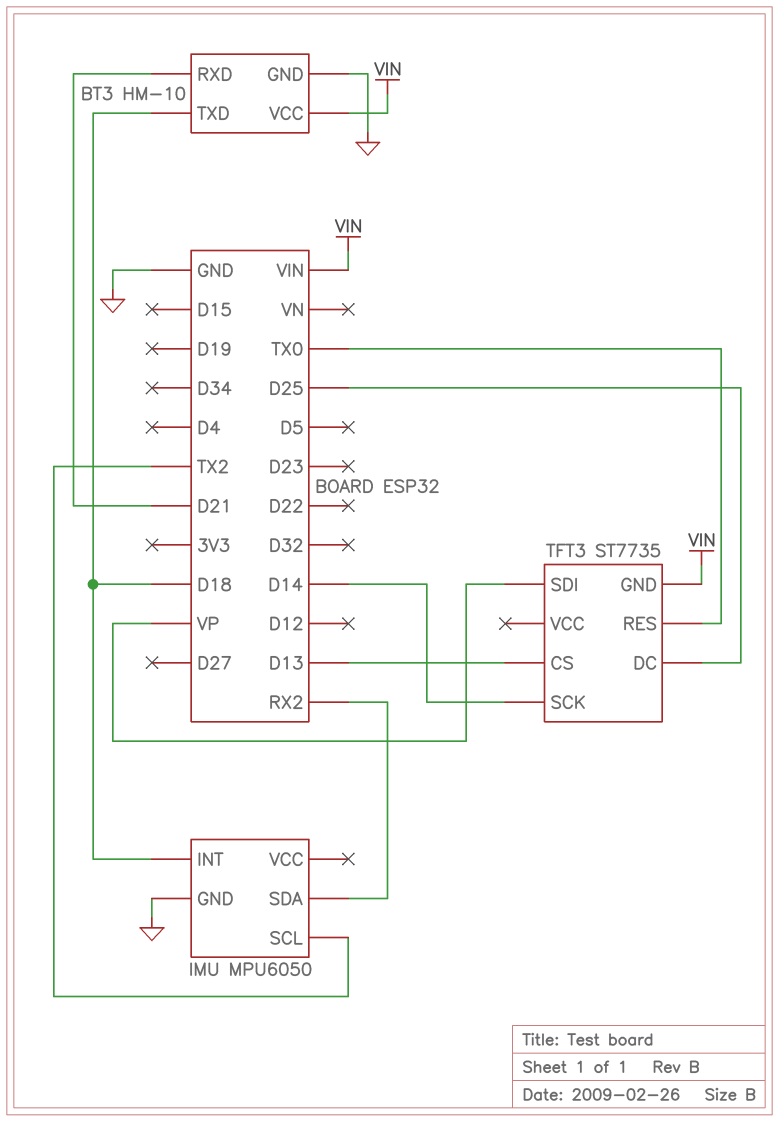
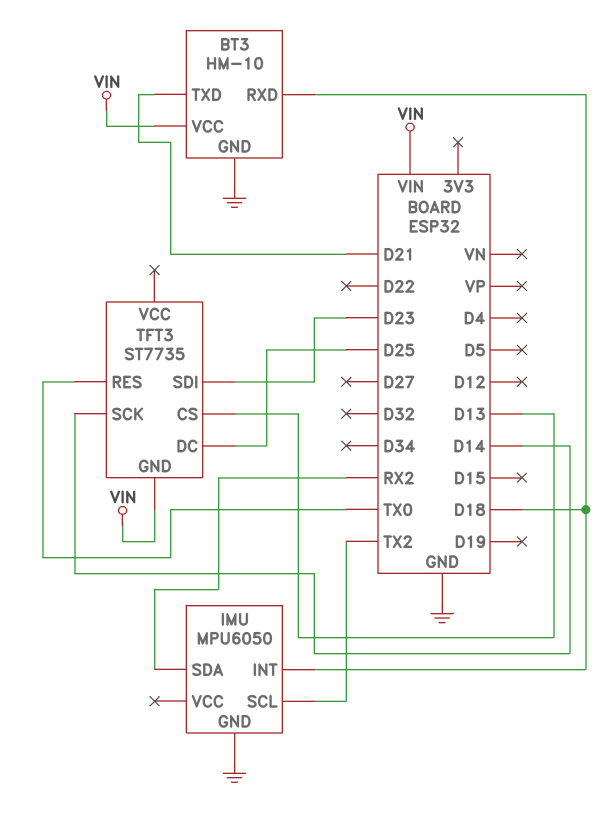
BT3 pin RXD: D21 -> D18
BT3 pin TXD: D18 -> D21
TFT3 pin SDI: VP -> D23

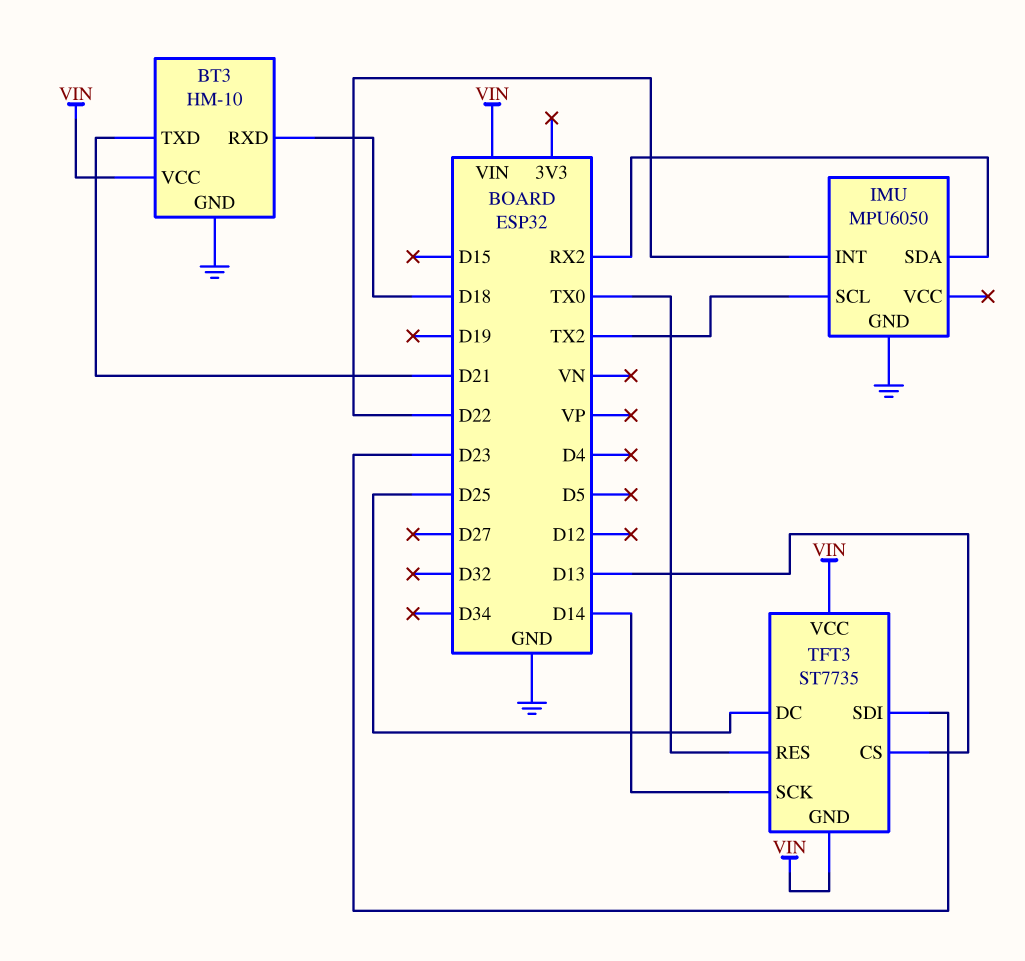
IMU pin INT: D18 -> D22
TFT3 pin VCC: none -> VIN

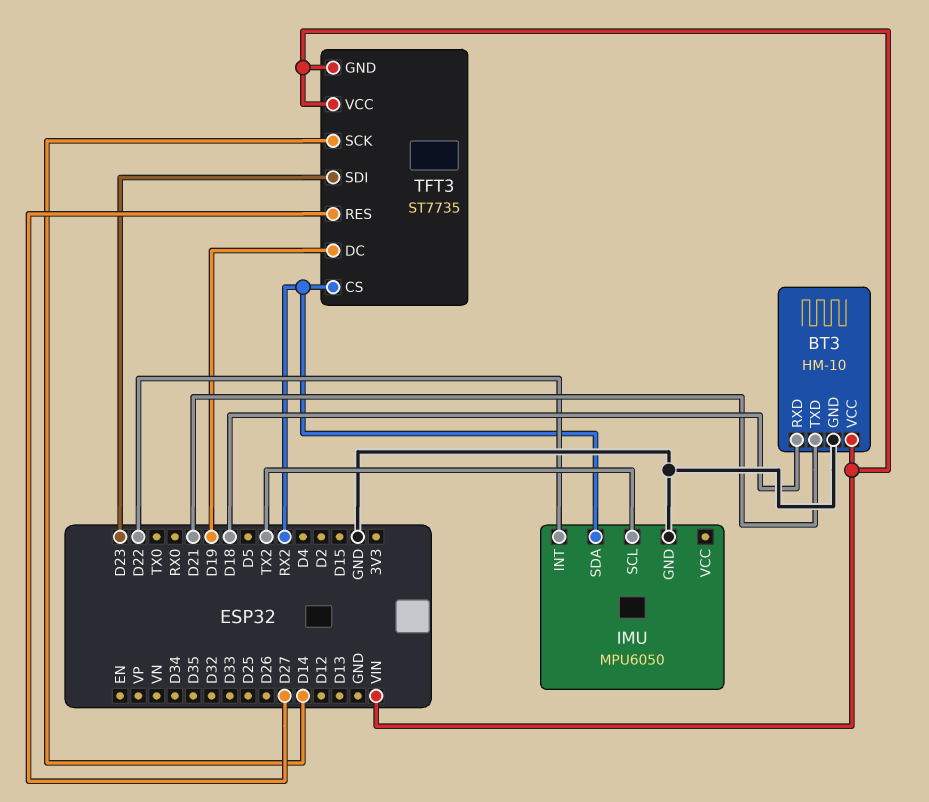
TFT3 pin CS: D13 -> RX2
TFT3 pin DC: D25 -> D19
TFT3 pin RES: TX0 -> D27

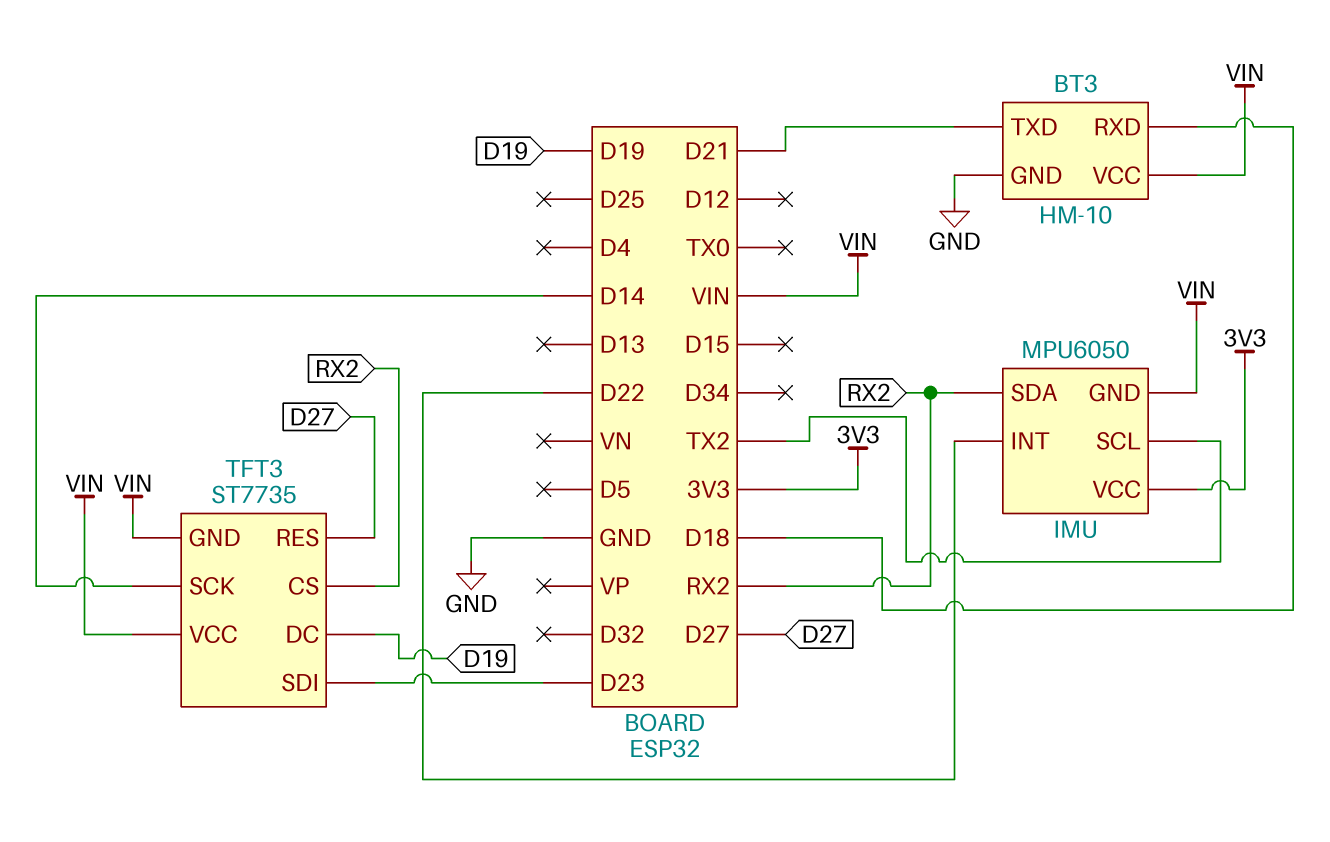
IMU pin GND: GND -> VIN
IMU pin VCC: none -> 3V3

